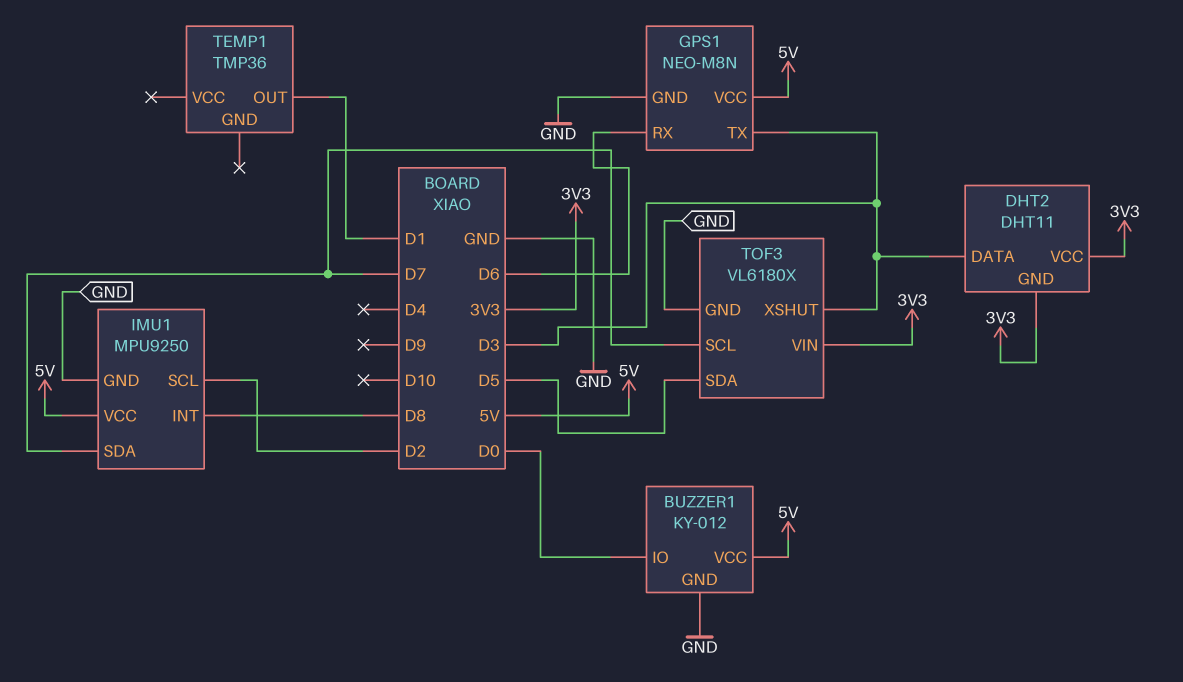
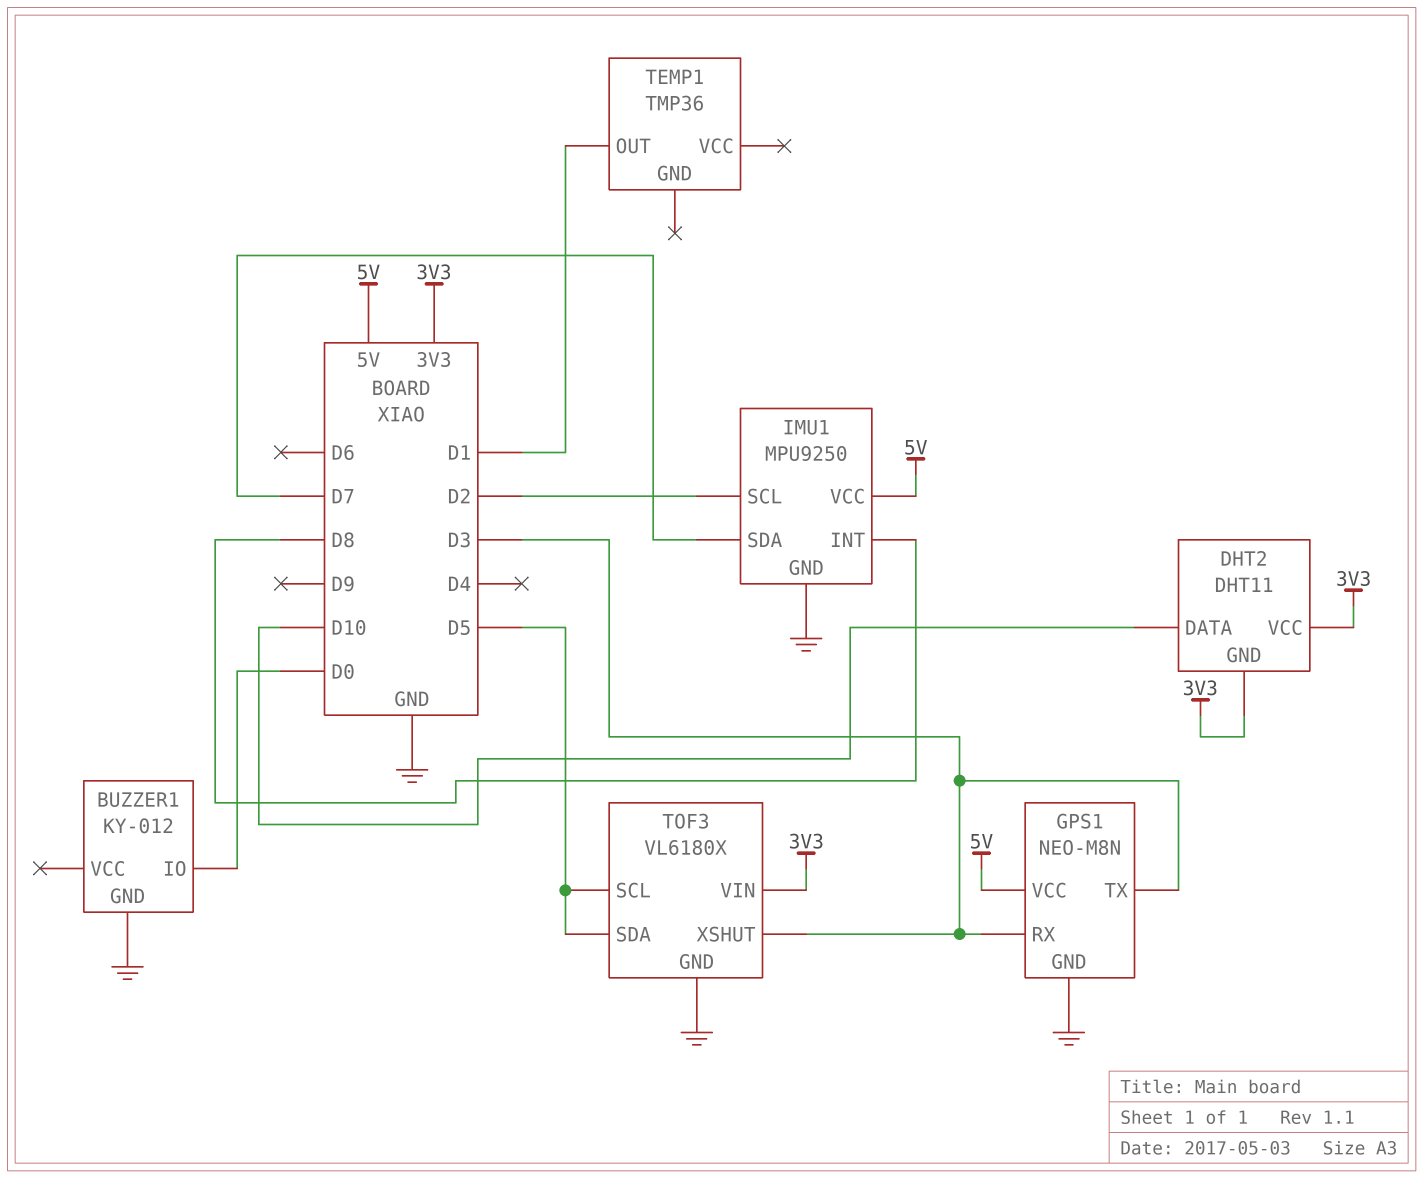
BUZZER1 pin VCC: 5V -> none
DHT2 pin DATA: D3 -> D10
GPS1 pin RX: D6 -> D3
TOF3 pin SCL: D7 -> D5

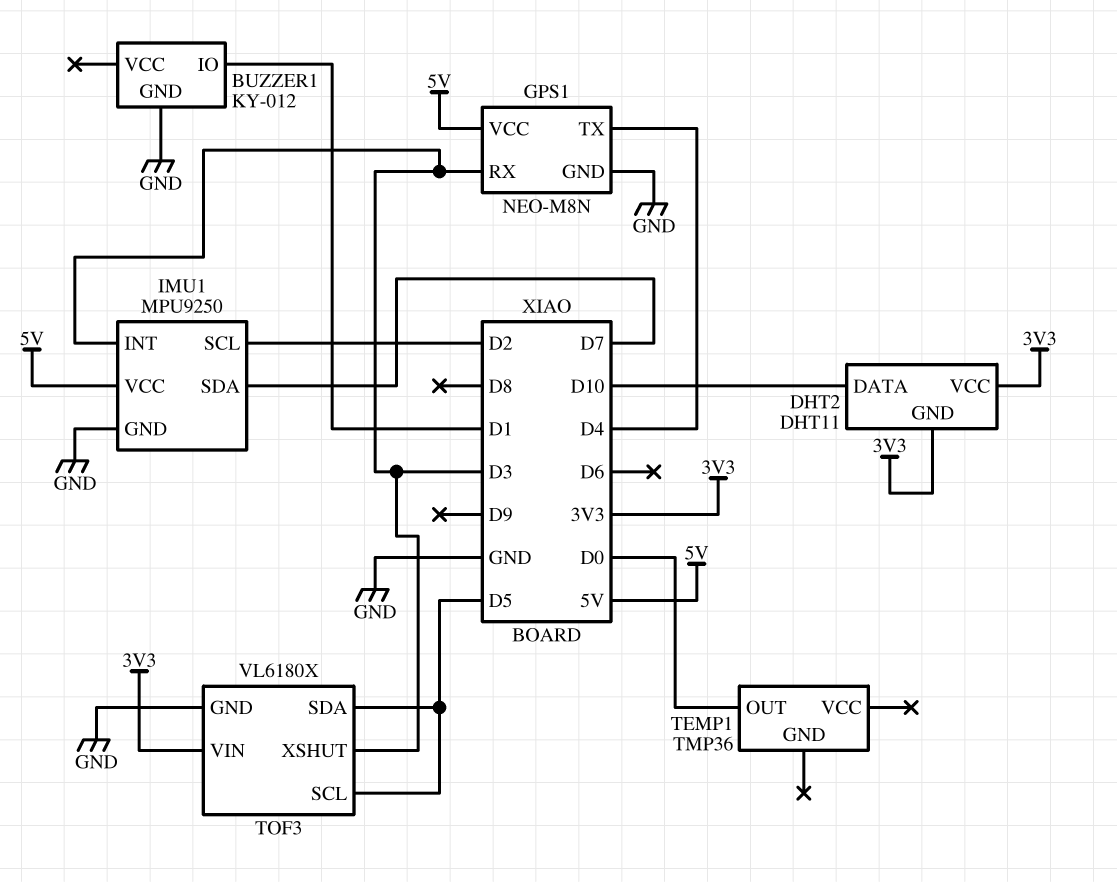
BUZZER1 pin IO: D0 -> D1
GPS1 pin TX: D3 -> D4
IMU1 pin INT: D8 -> D3
TEMP1 pin OUT: D1 -> D0

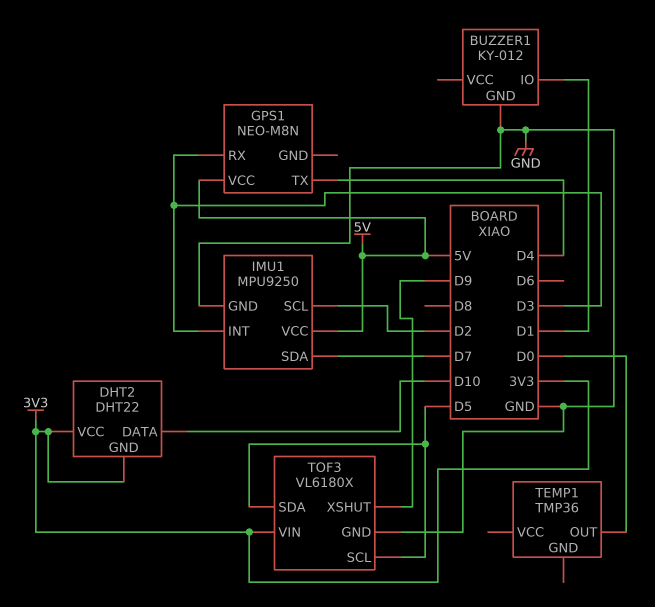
DHT2: DHT11 -> DHT22
GPS1 pin GND: GND -> none
TOF3 pin XSHUT: D3 -> D9

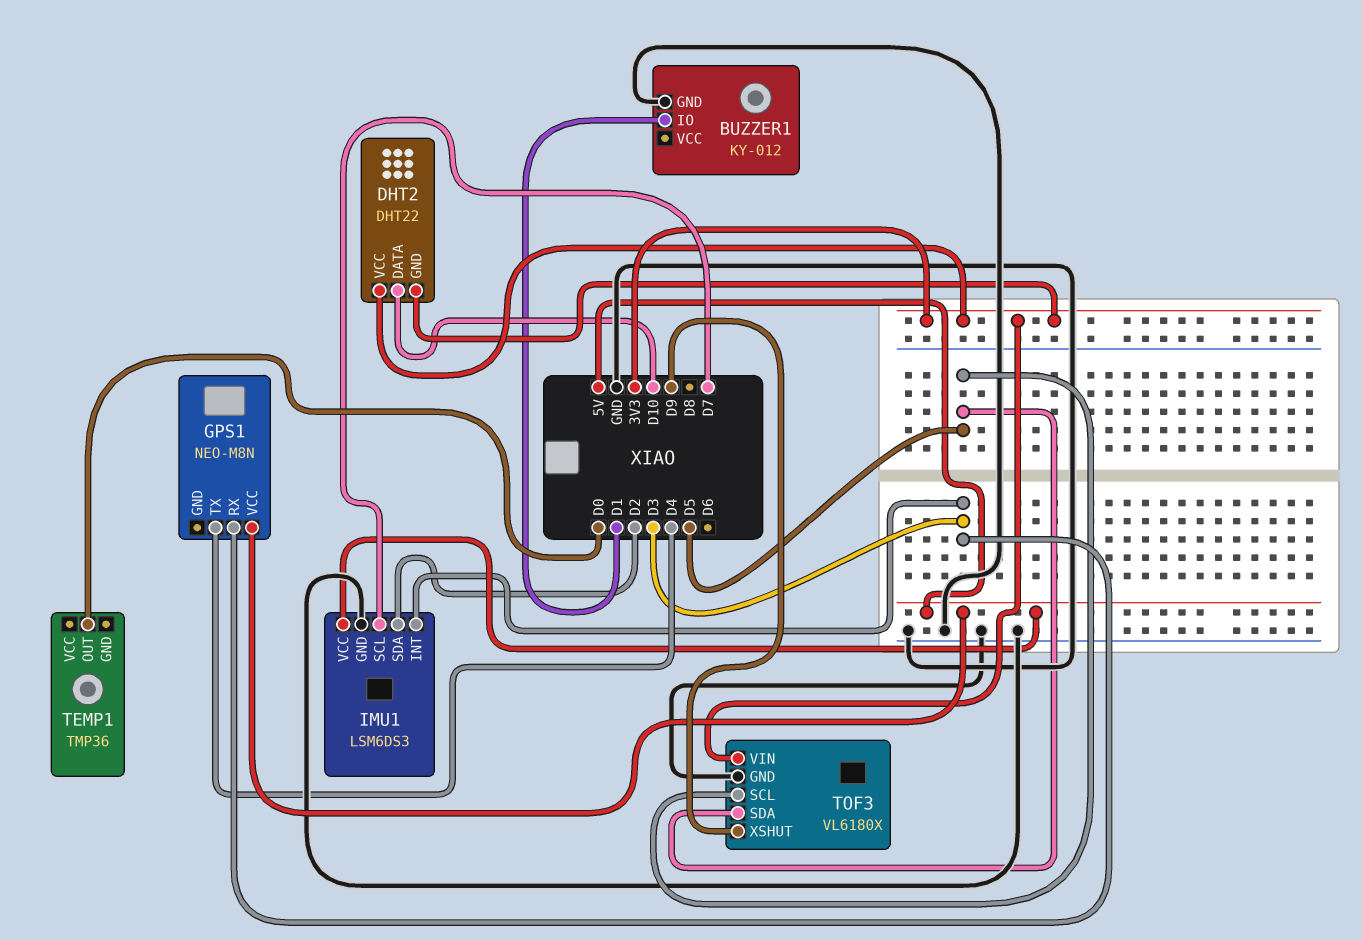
IMU1: MPU9250 -> LSM6DS3
IMU1 pin SCL: D2 -> D7
IMU1 pin SDA: D7 -> D2

